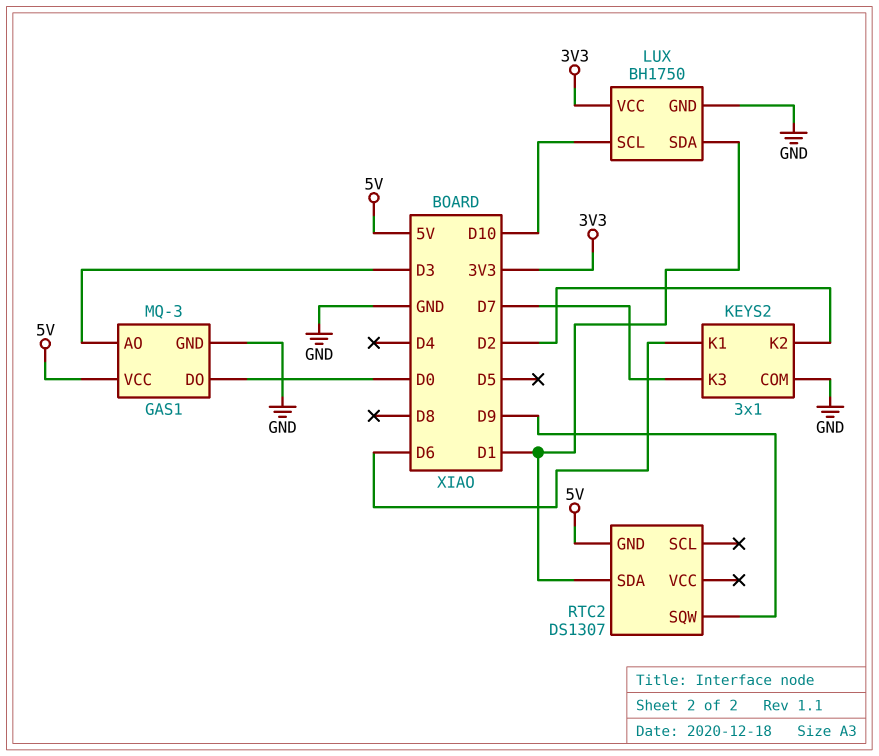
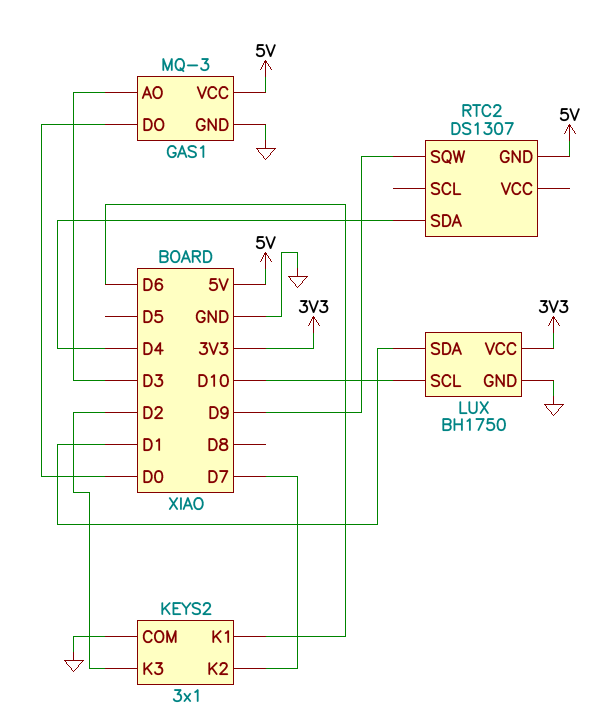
KEYS2 pin K2: D2 -> D7
KEYS2 pin K3: D7 -> D2
RTC2 pin SDA: D1 -> D4

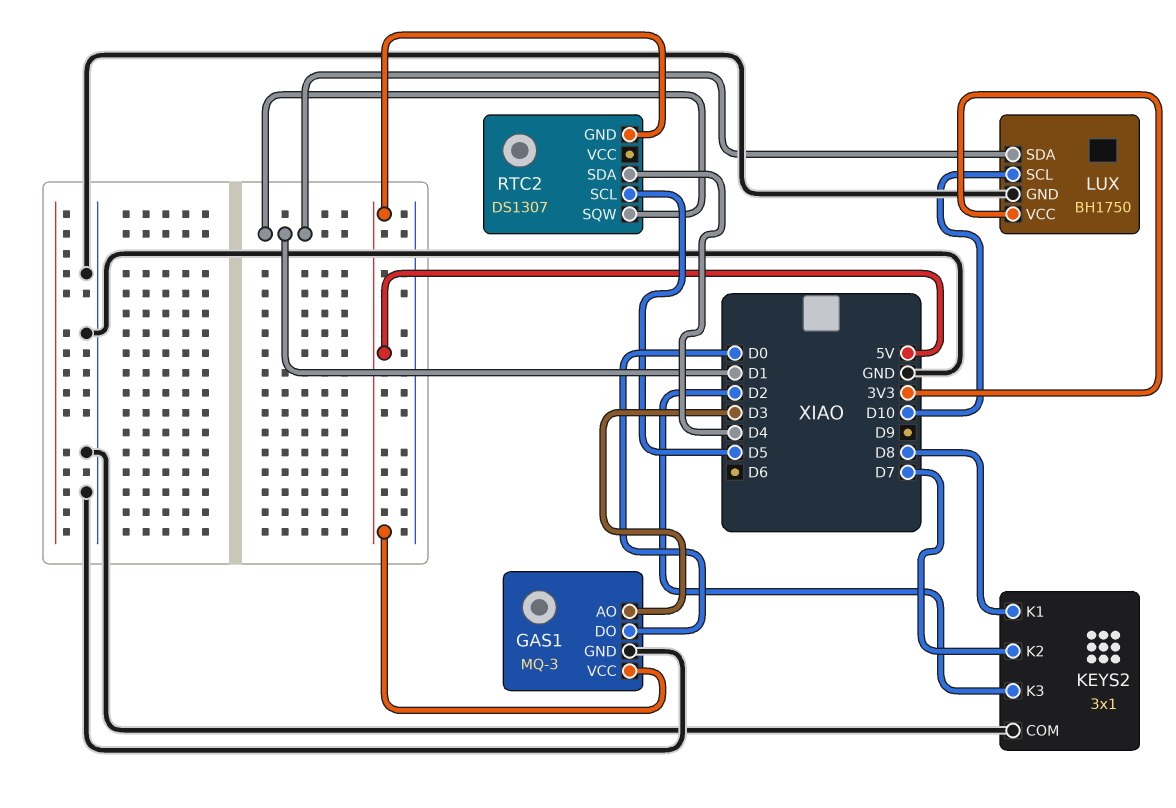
KEYS2 pin K1: D6 -> D8
RTC2 pin SCL: none -> D5
RTC2 pin SQW: D9 -> D1

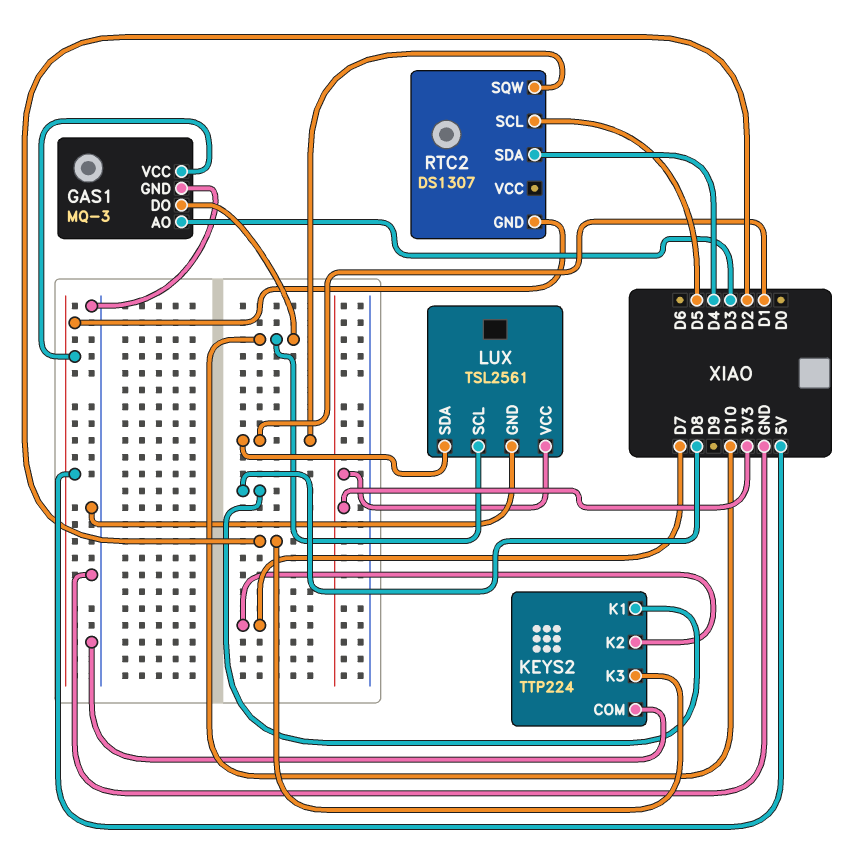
GAS1 pin DO: D0 -> D10
KEYS2: 3x1 -> TTP224
LUX: BH1750 -> TSL2561

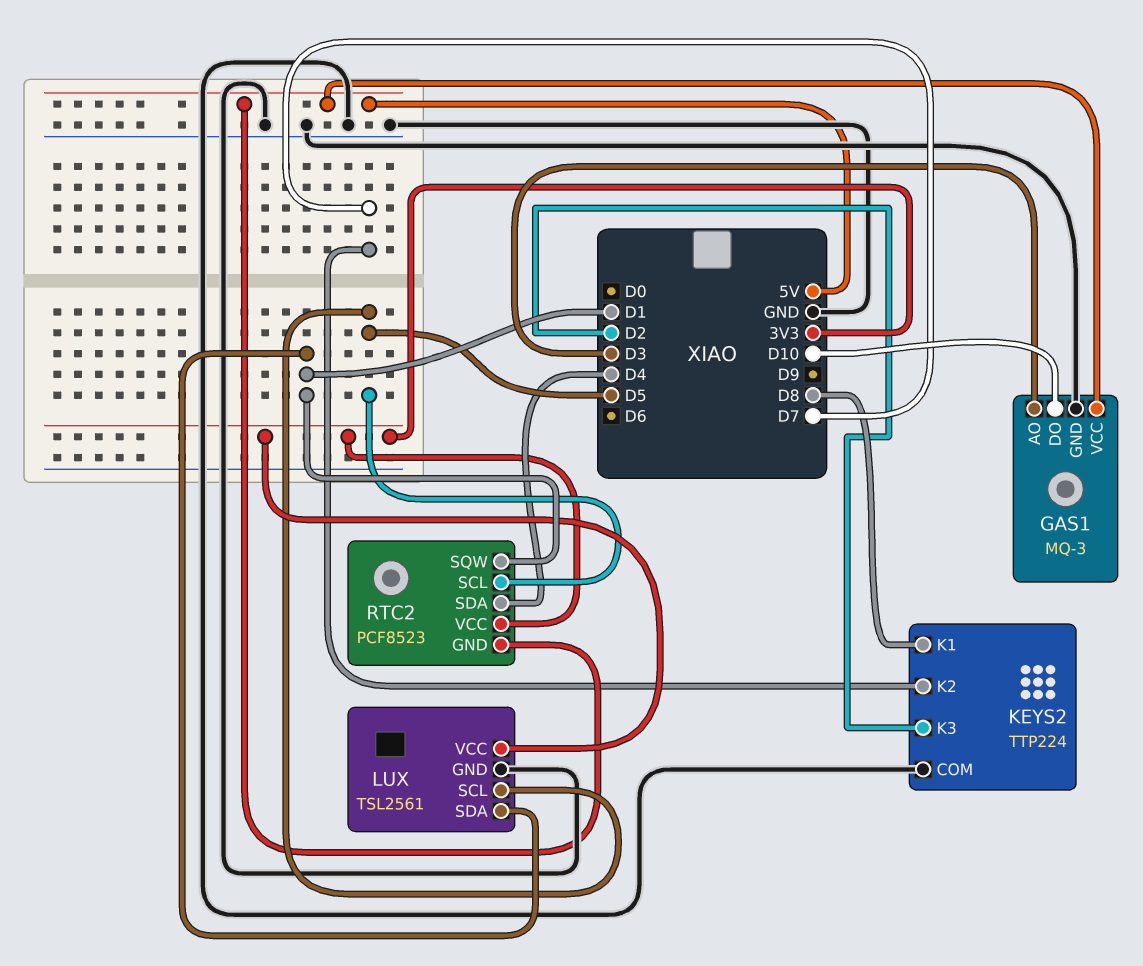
LUX pin SCL: D10 -> D5
RTC2: DS1307 -> PCF8523
RTC2 pin VCC: none -> 3V3

